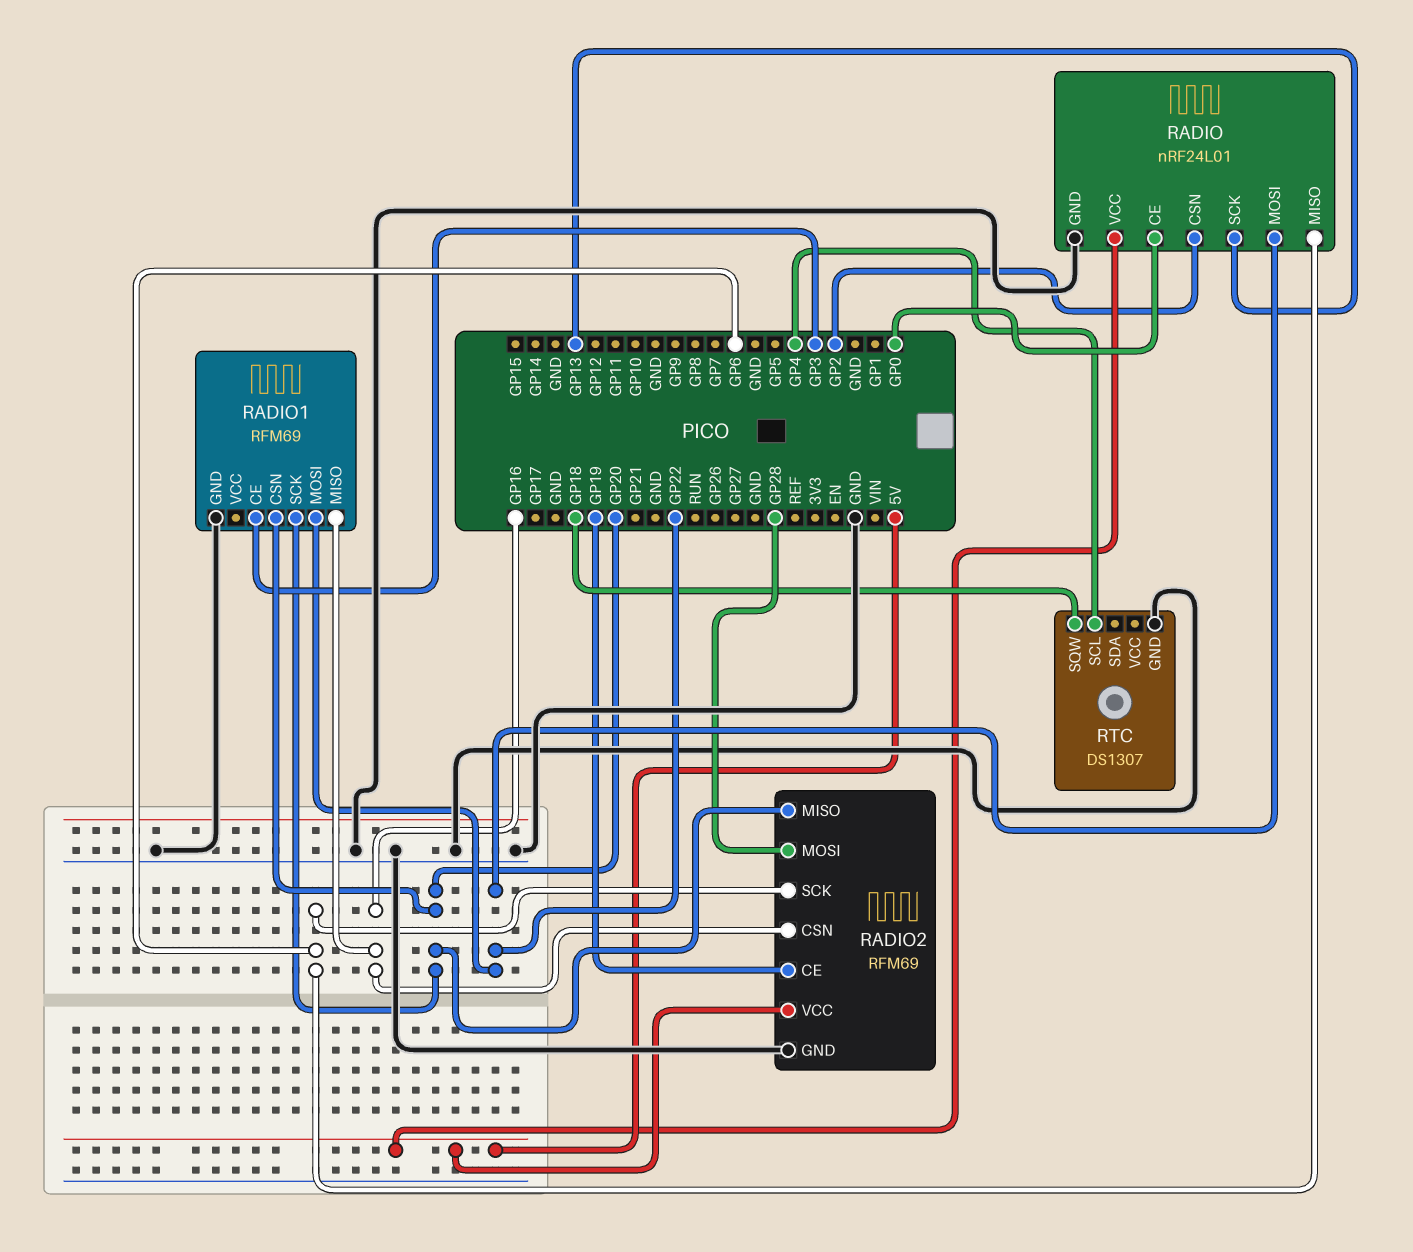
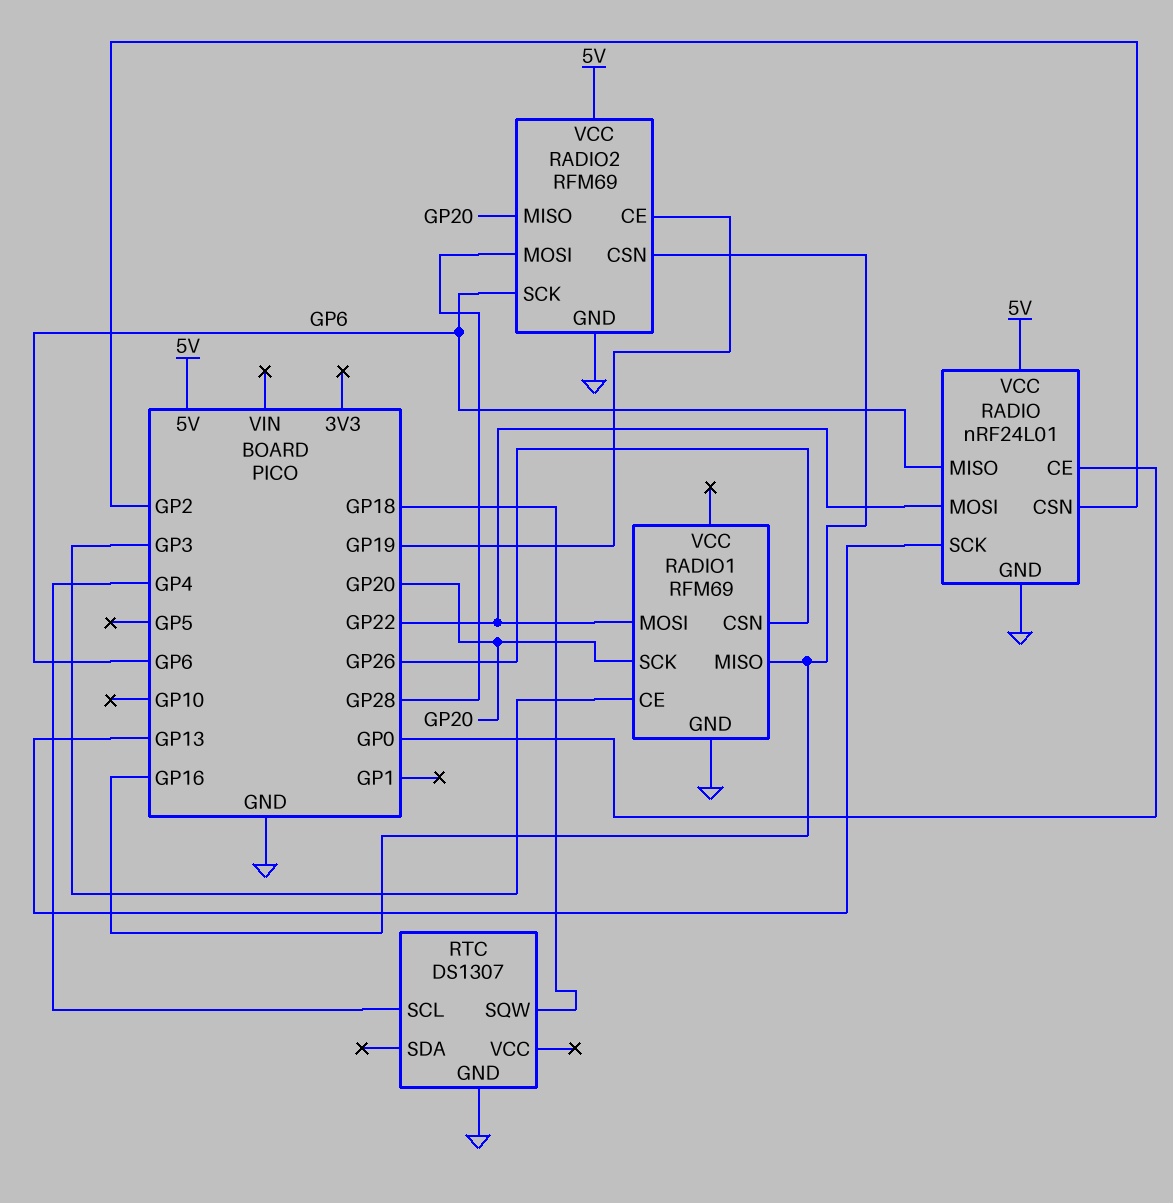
RADIO1 pin CSN: GP20 -> GP26

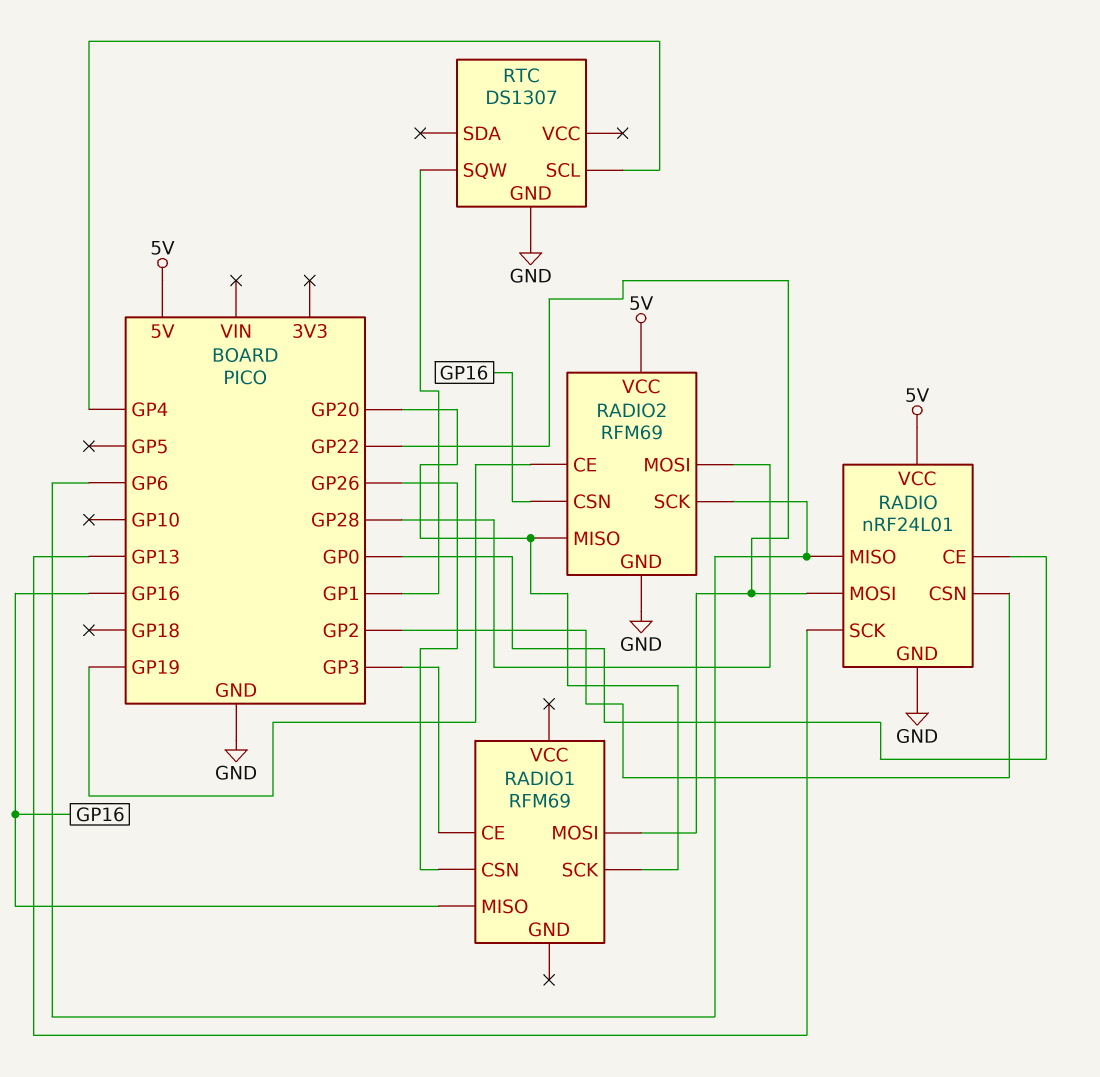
RADIO1 pin GND: GND -> none
RTC pin SQW: GP18 -> GP1

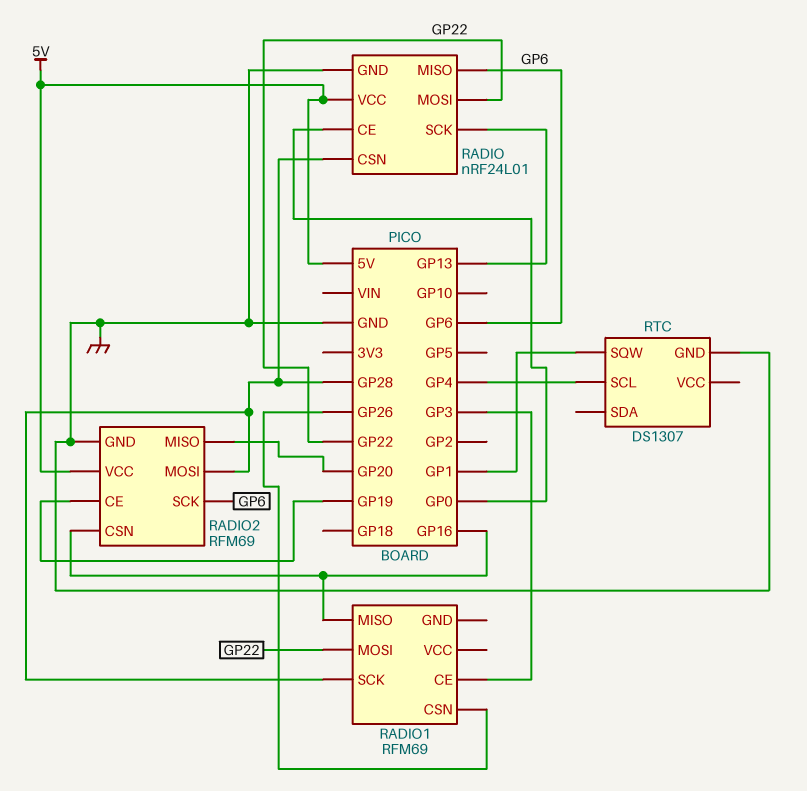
RADIO pin CSN: GP2 -> GP28
RADIO1 pin SCK: GP20 -> GP28

